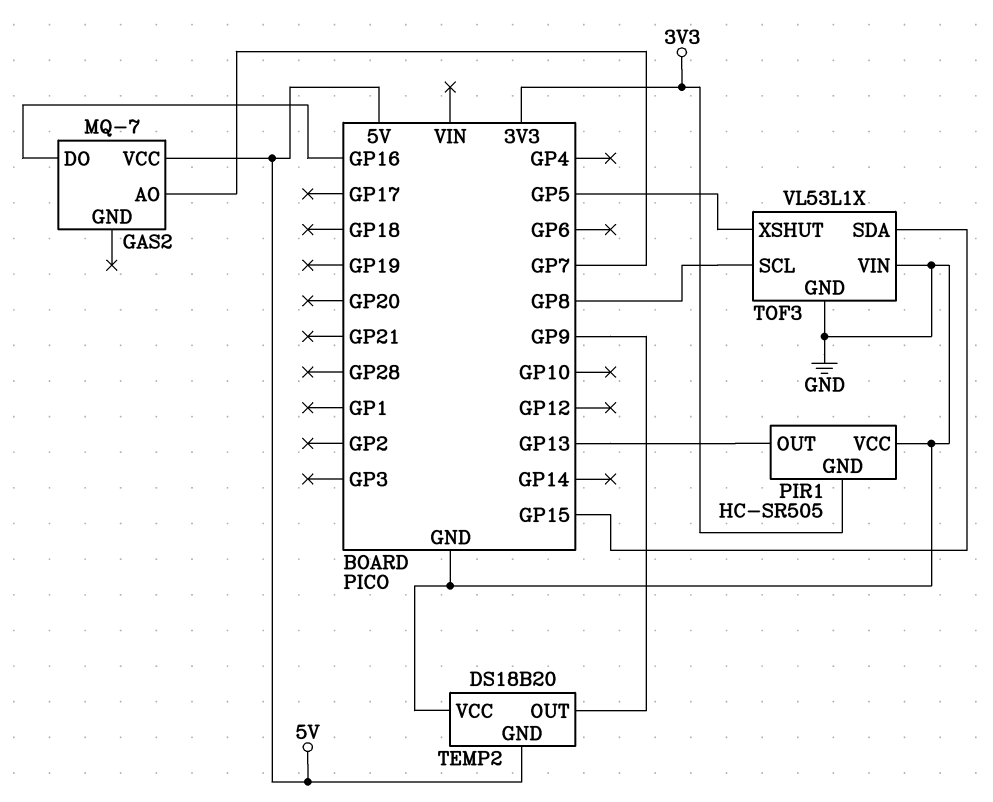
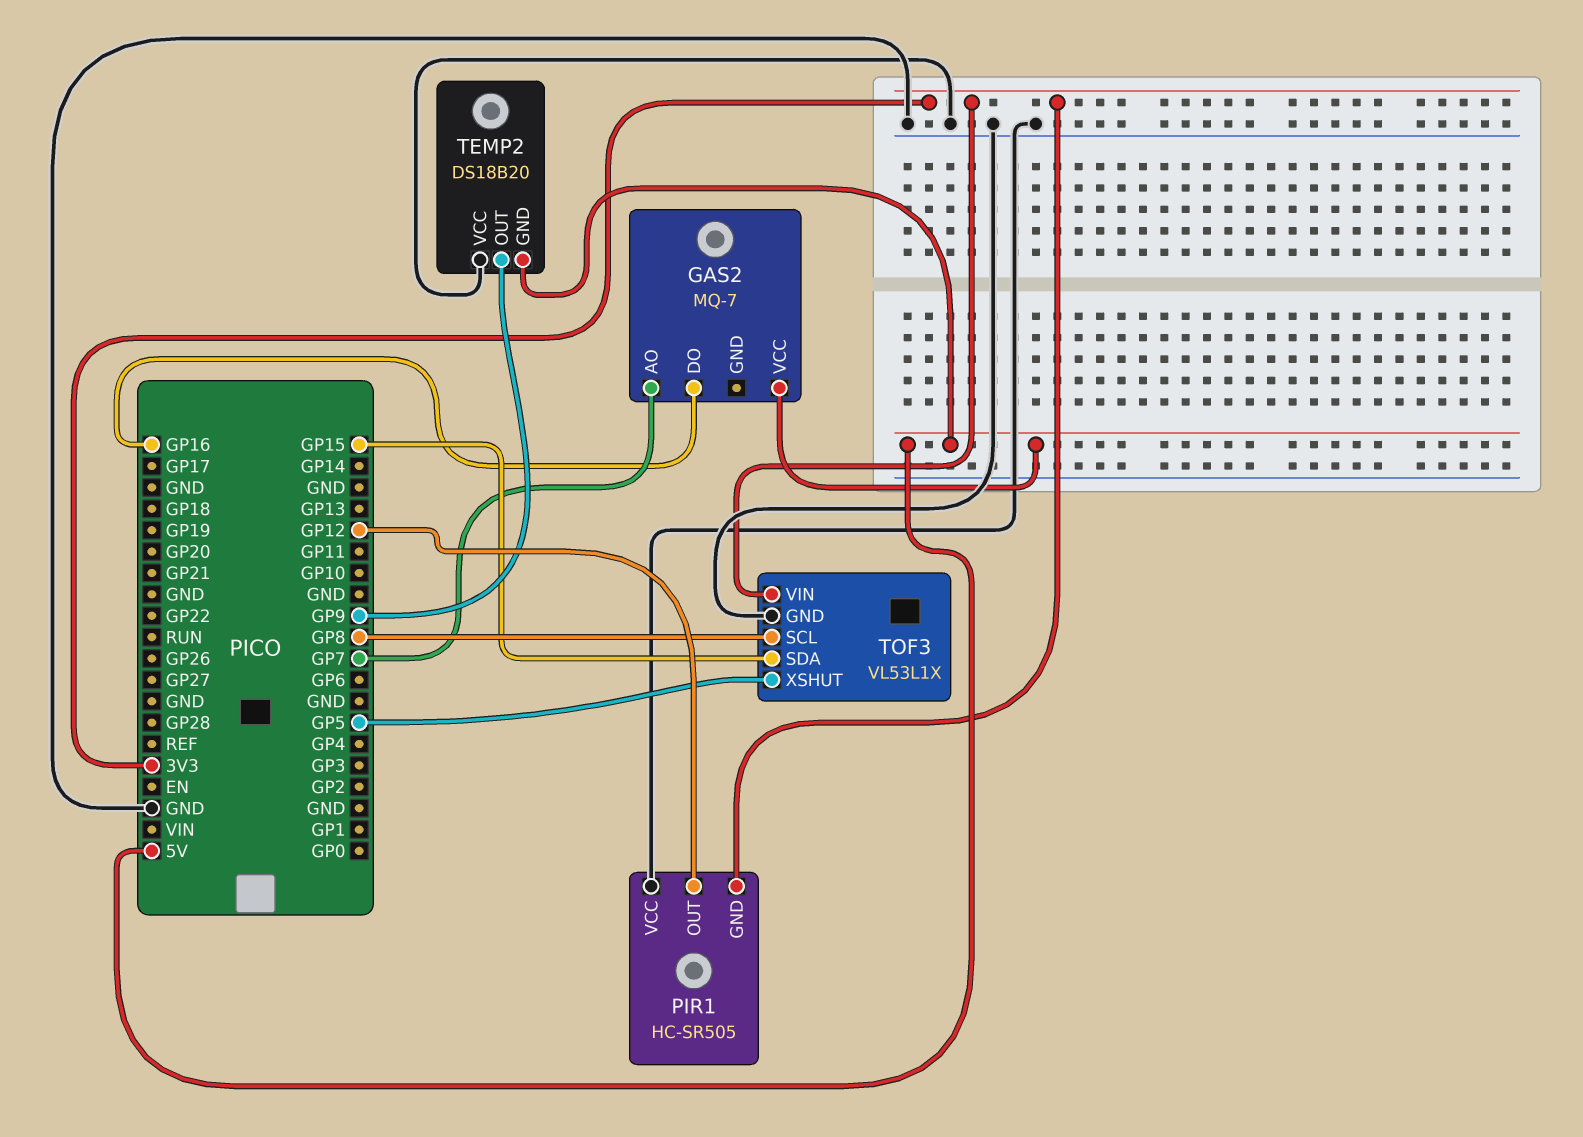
PIR1 pin OUT: GP13 -> GP12
TOF3 pin VIN: GND -> 3V3

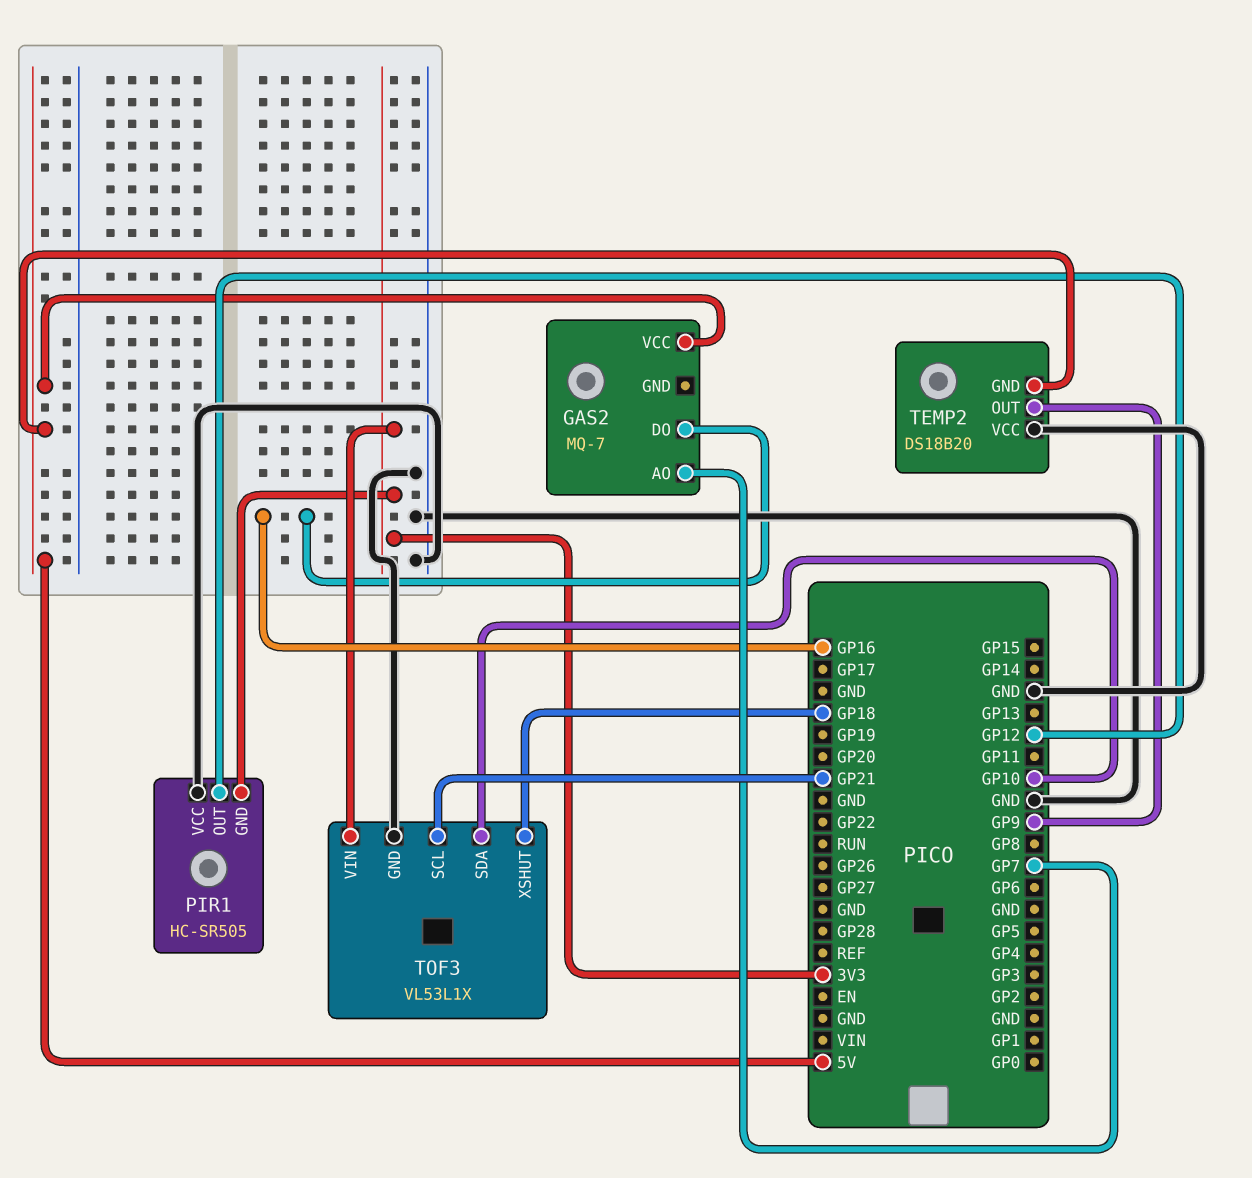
TOF3 pin SCL: GP8 -> GP21
TOF3 pin SDA: GP15 -> GP10
TOF3 pin XSHUT: GP5 -> GP18

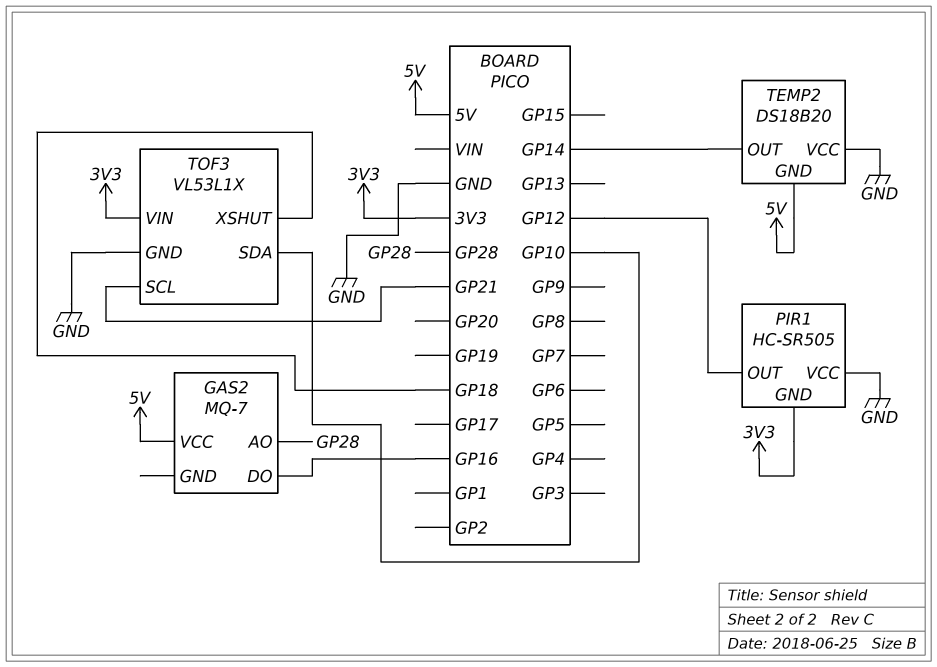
GAS2 pin AO: GP7 -> GP28
TEMP2 pin OUT: GP9 -> GP14

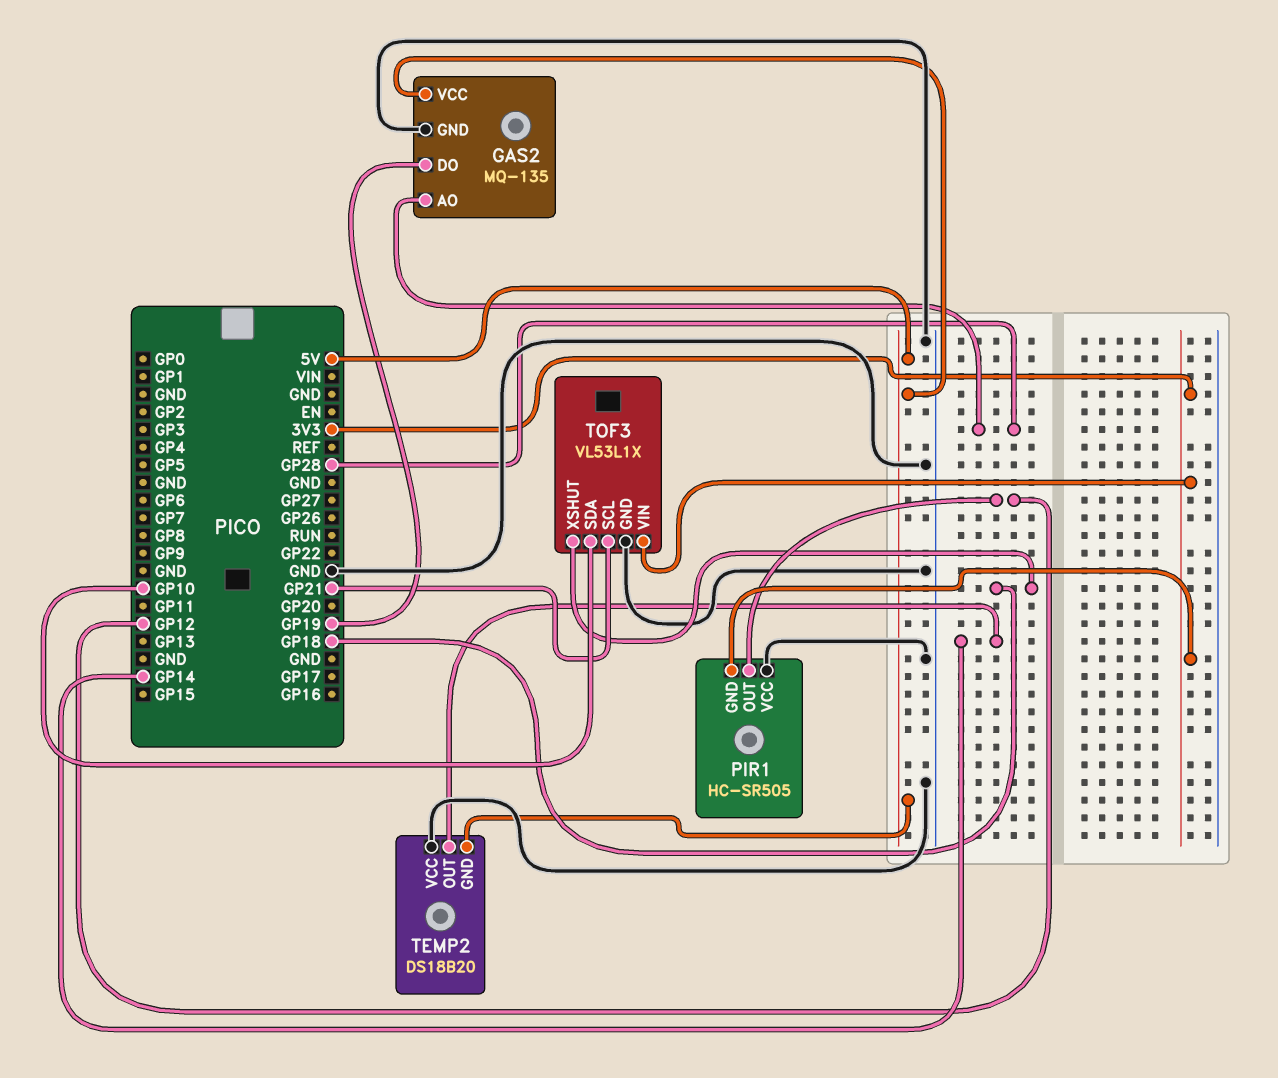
GAS2: MQ-7 -> MQ-135
GAS2 pin DO: GP16 -> GP19
GAS2 pin GND: none -> GND

